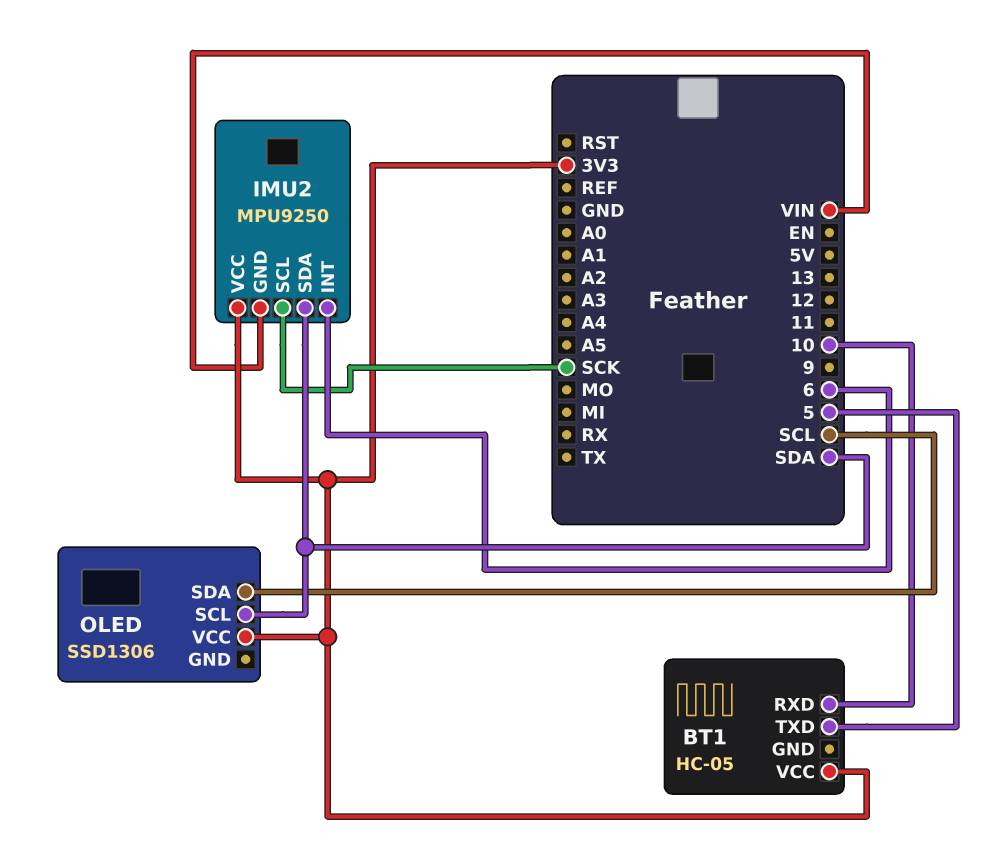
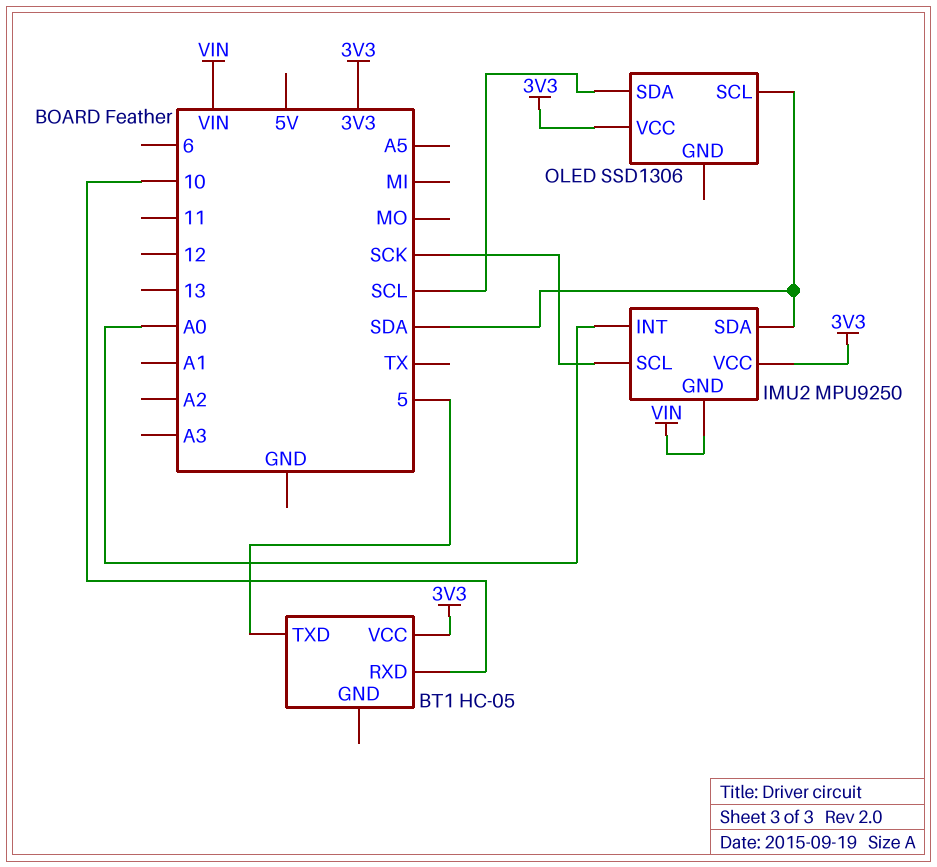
IMU2 pin INT: 6 -> A0

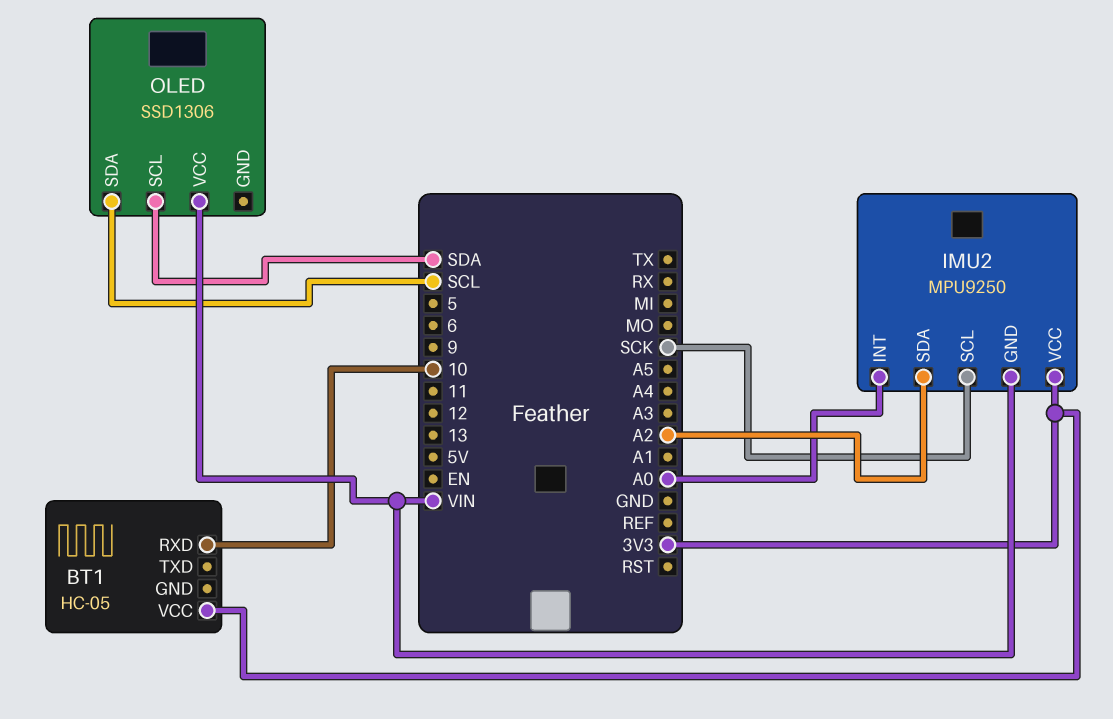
BT1 pin TXD: 5 -> none
IMU2 pin SDA: SDA -> A2
OLED pin VCC: 3V3 -> VIN

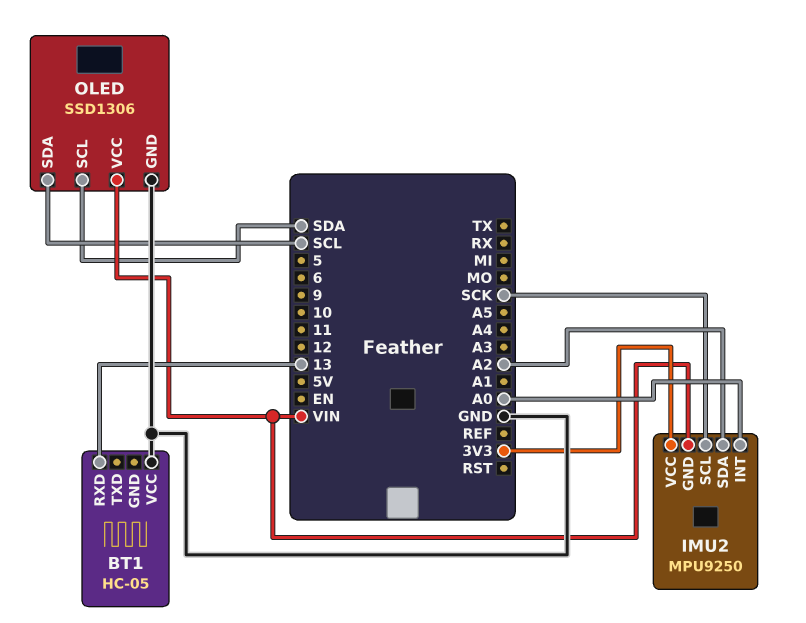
BT1 pin RXD: 10 -> 13
BT1 pin VCC: 3V3 -> GND
OLED pin GND: none -> GND

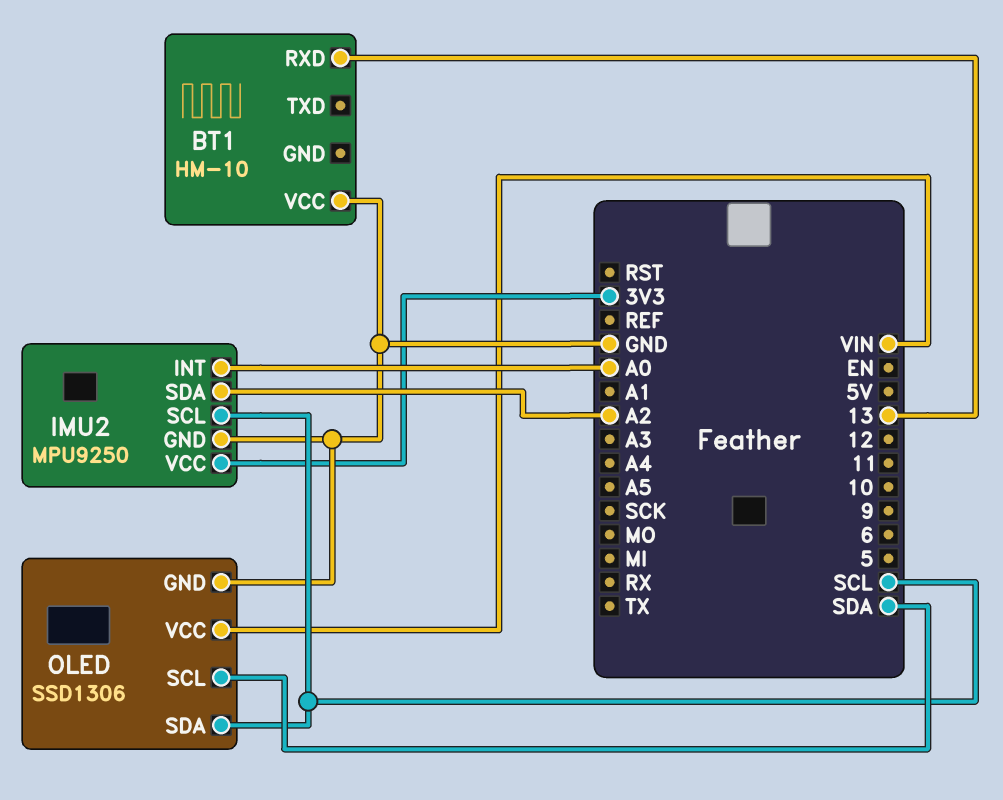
BT1: HC-05 -> HM-10
IMU2 pin GND: VIN -> GND
IMU2 pin SCL: SCK -> SCL

